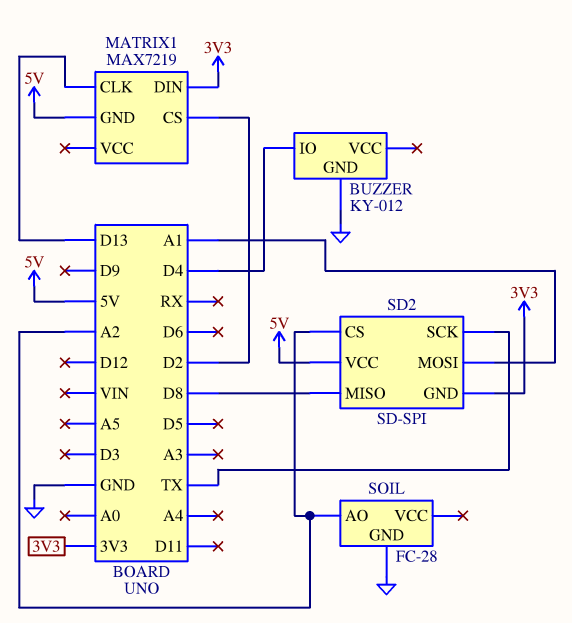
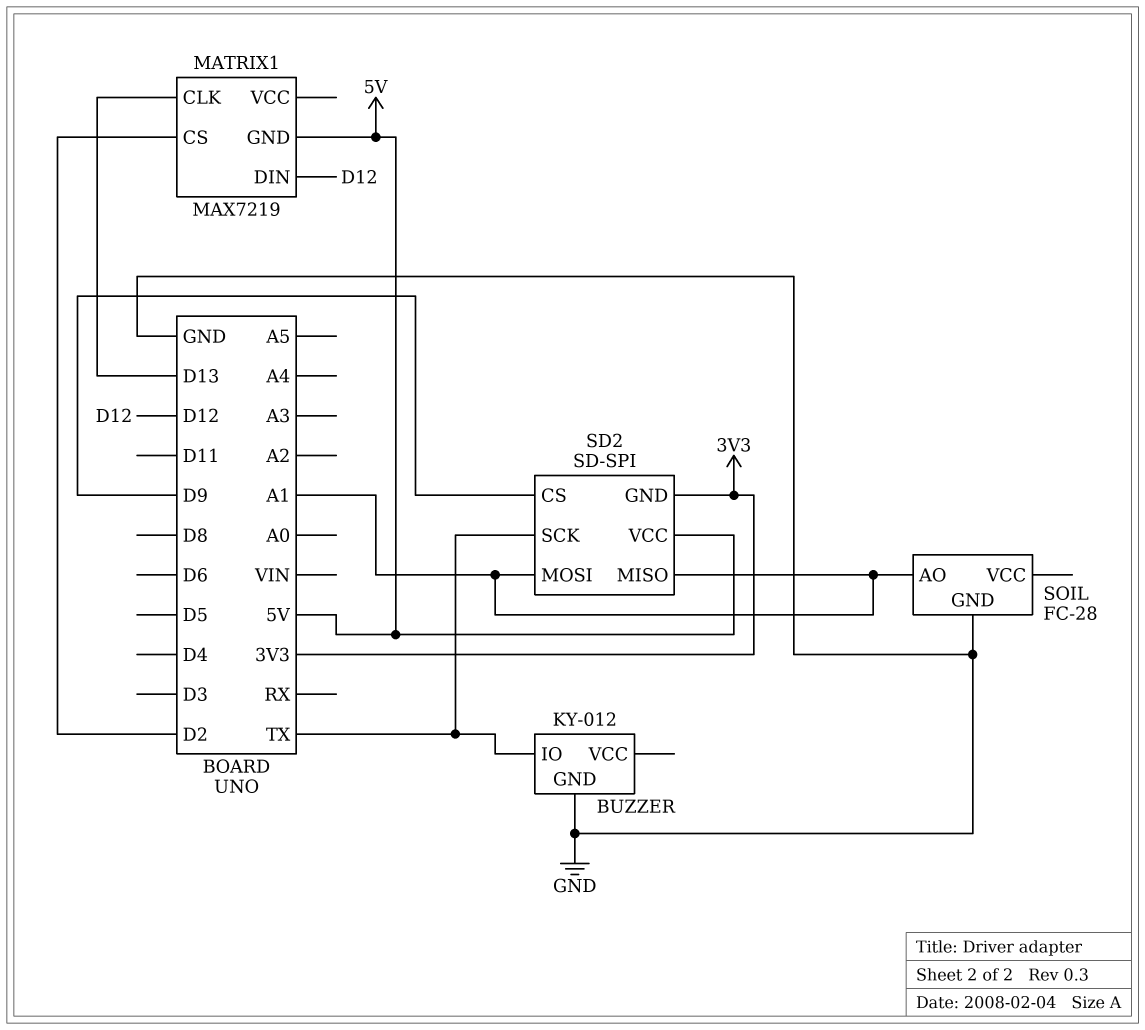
BUZZER pin IO: D4 -> TX
MATRIX1 pin DIN: 3V3 -> D12
SD2 pin CS: A2 -> D9
SD2 pin MISO: D8 -> A1
SOIL pin AO: A2 -> A1

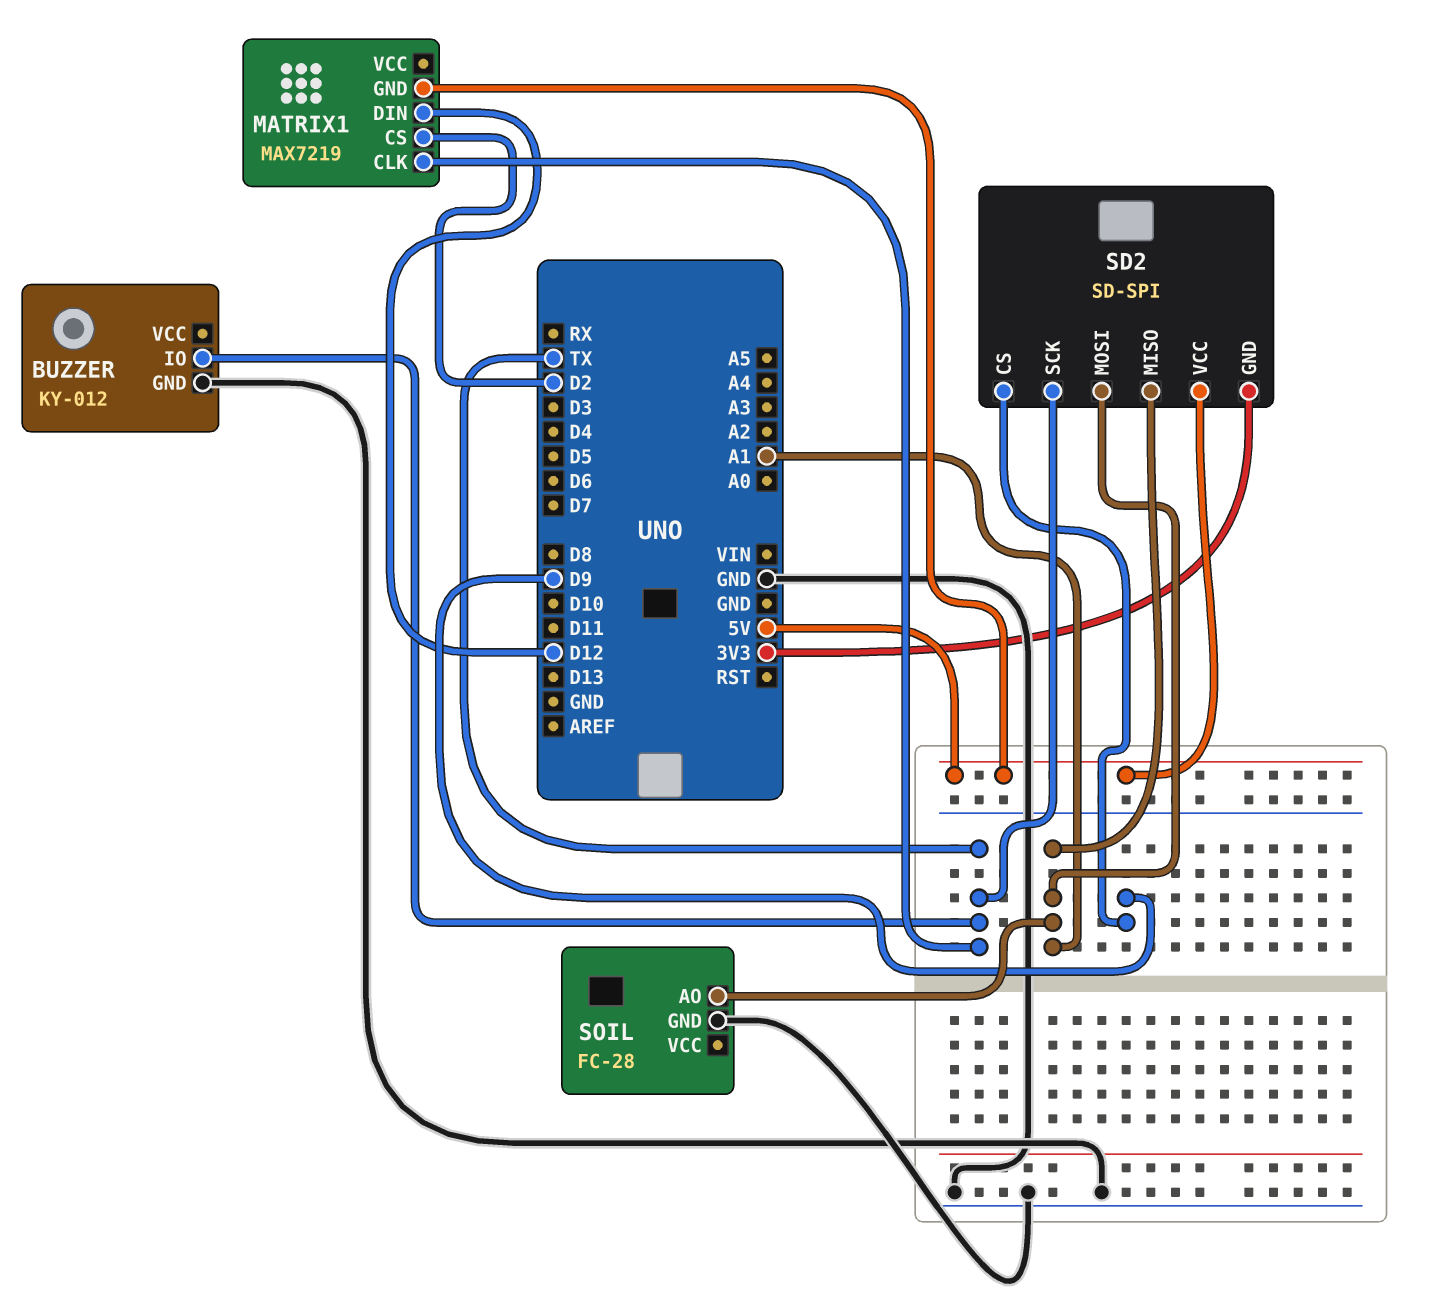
MATRIX1 pin CLK: D13 -> TX

